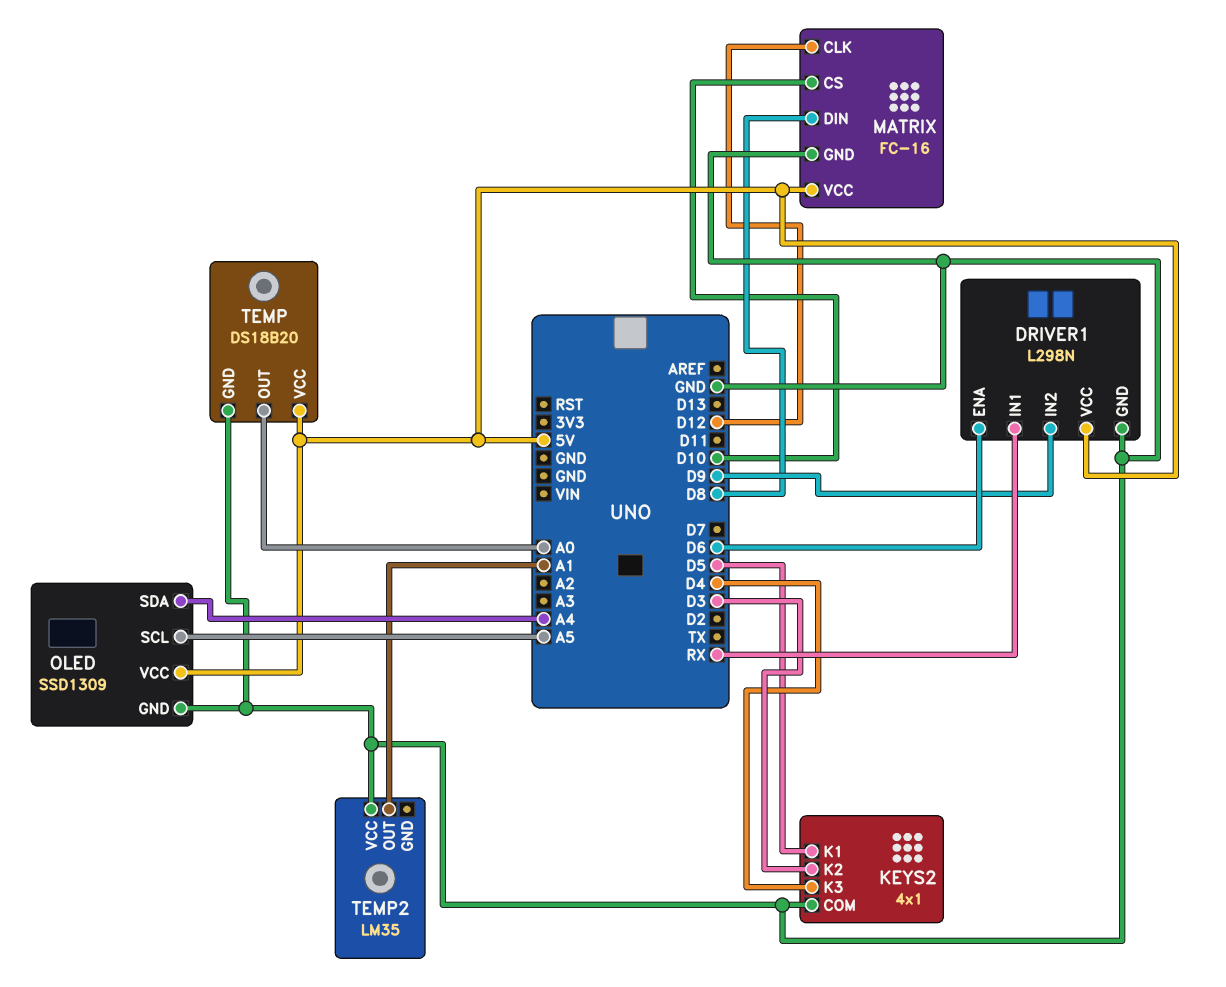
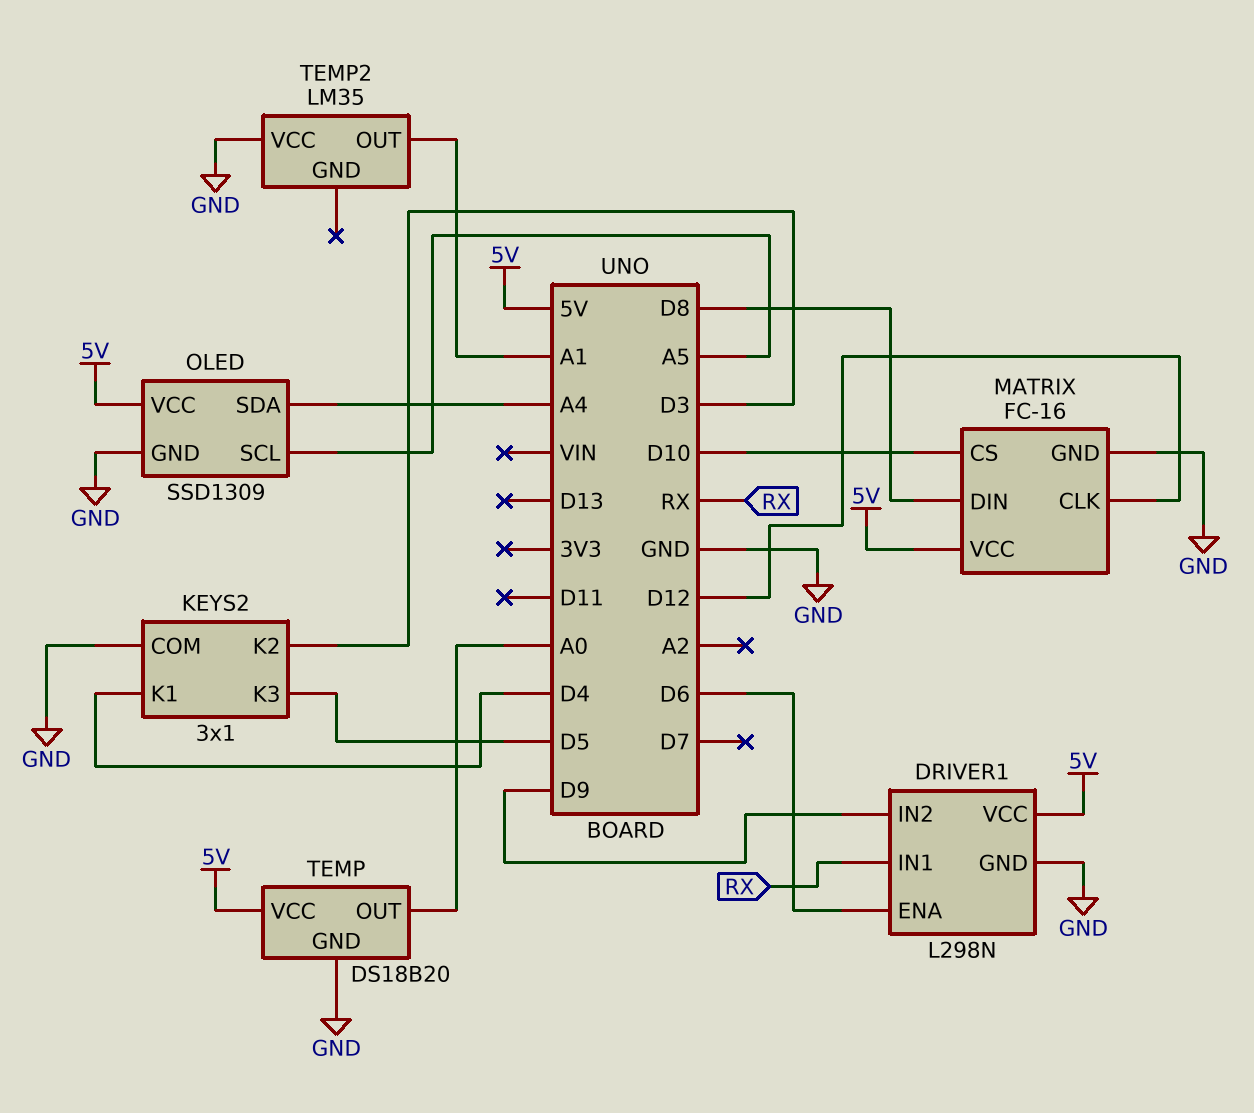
KEYS2: 4x1 -> 3x1
KEYS2 pin K1: D5 -> D4
KEYS2 pin K3: D4 -> D5

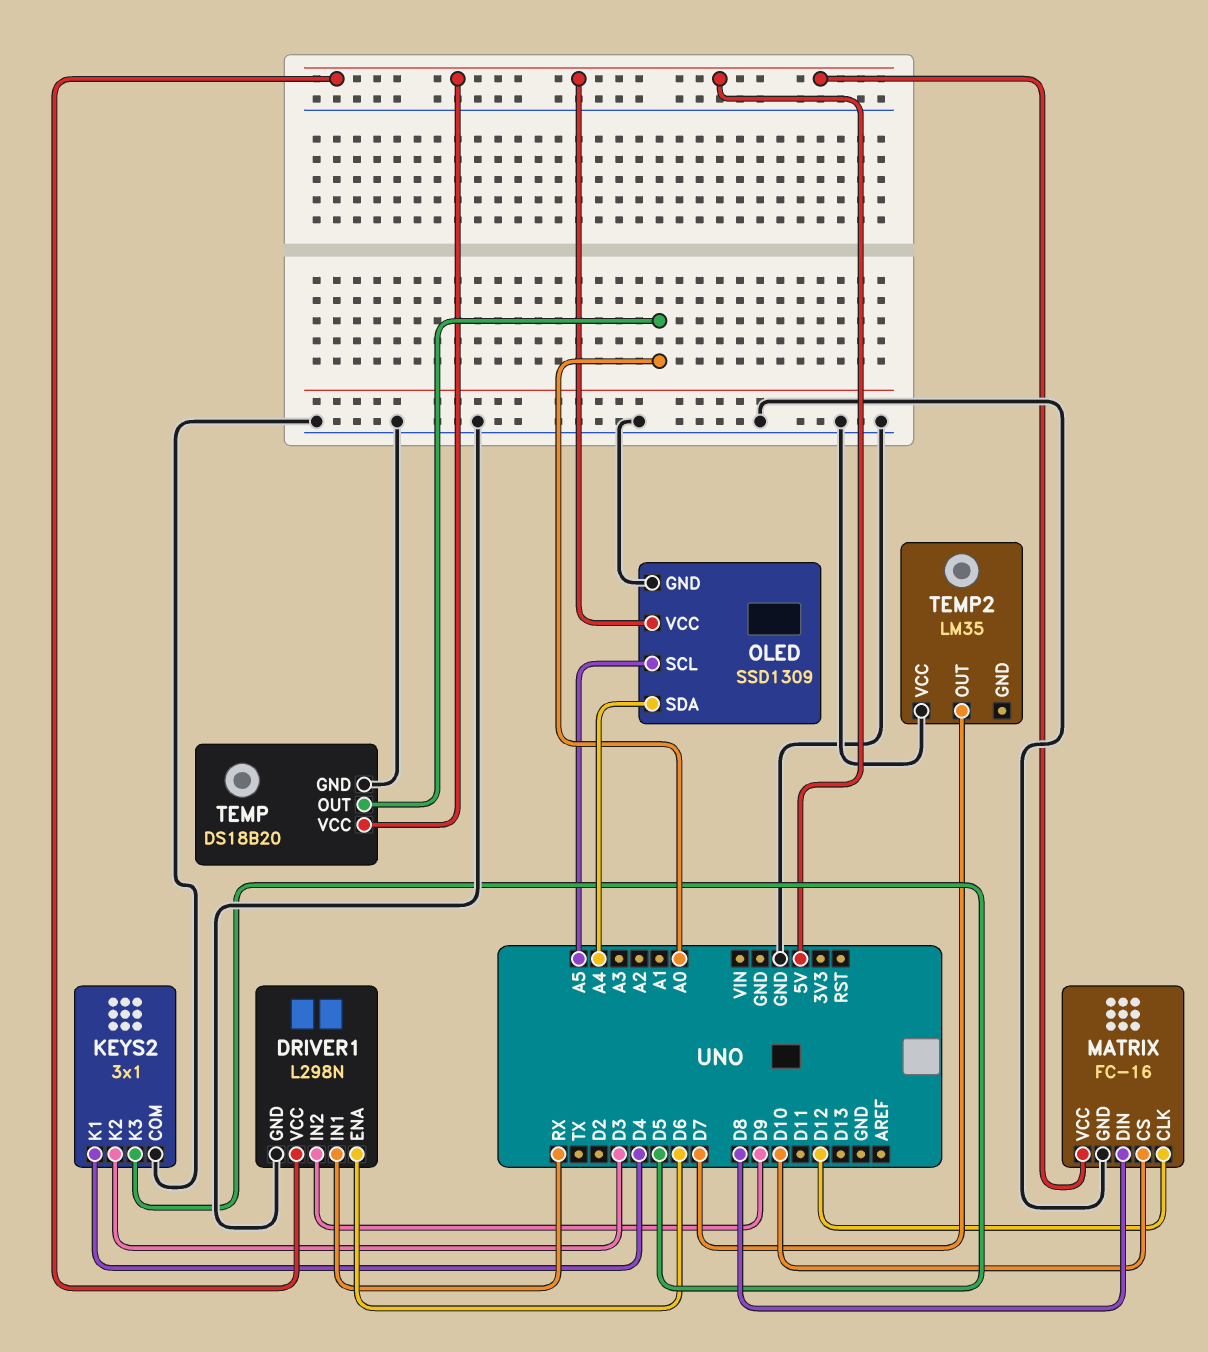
TEMP2 pin OUT: A1 -> D7

